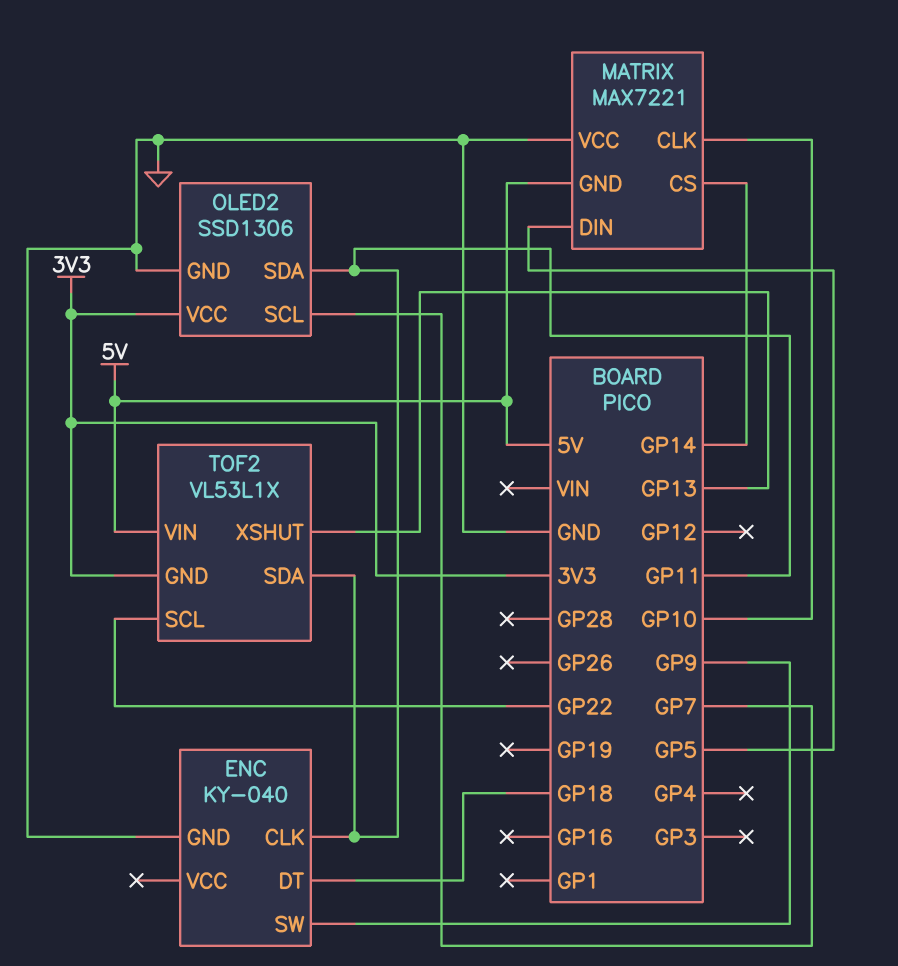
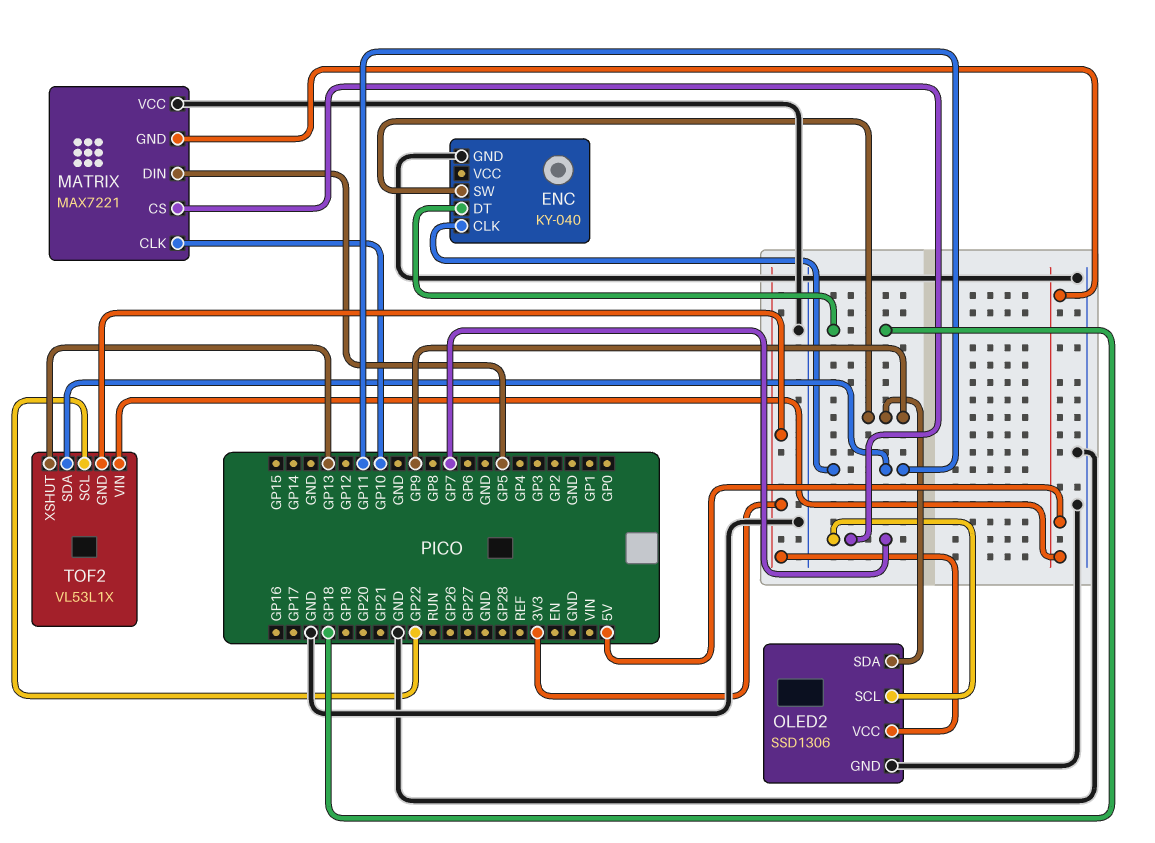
MATRIX pin CS: GP14 -> GP7
OLED2 pin SDA: GP11 -> GP9

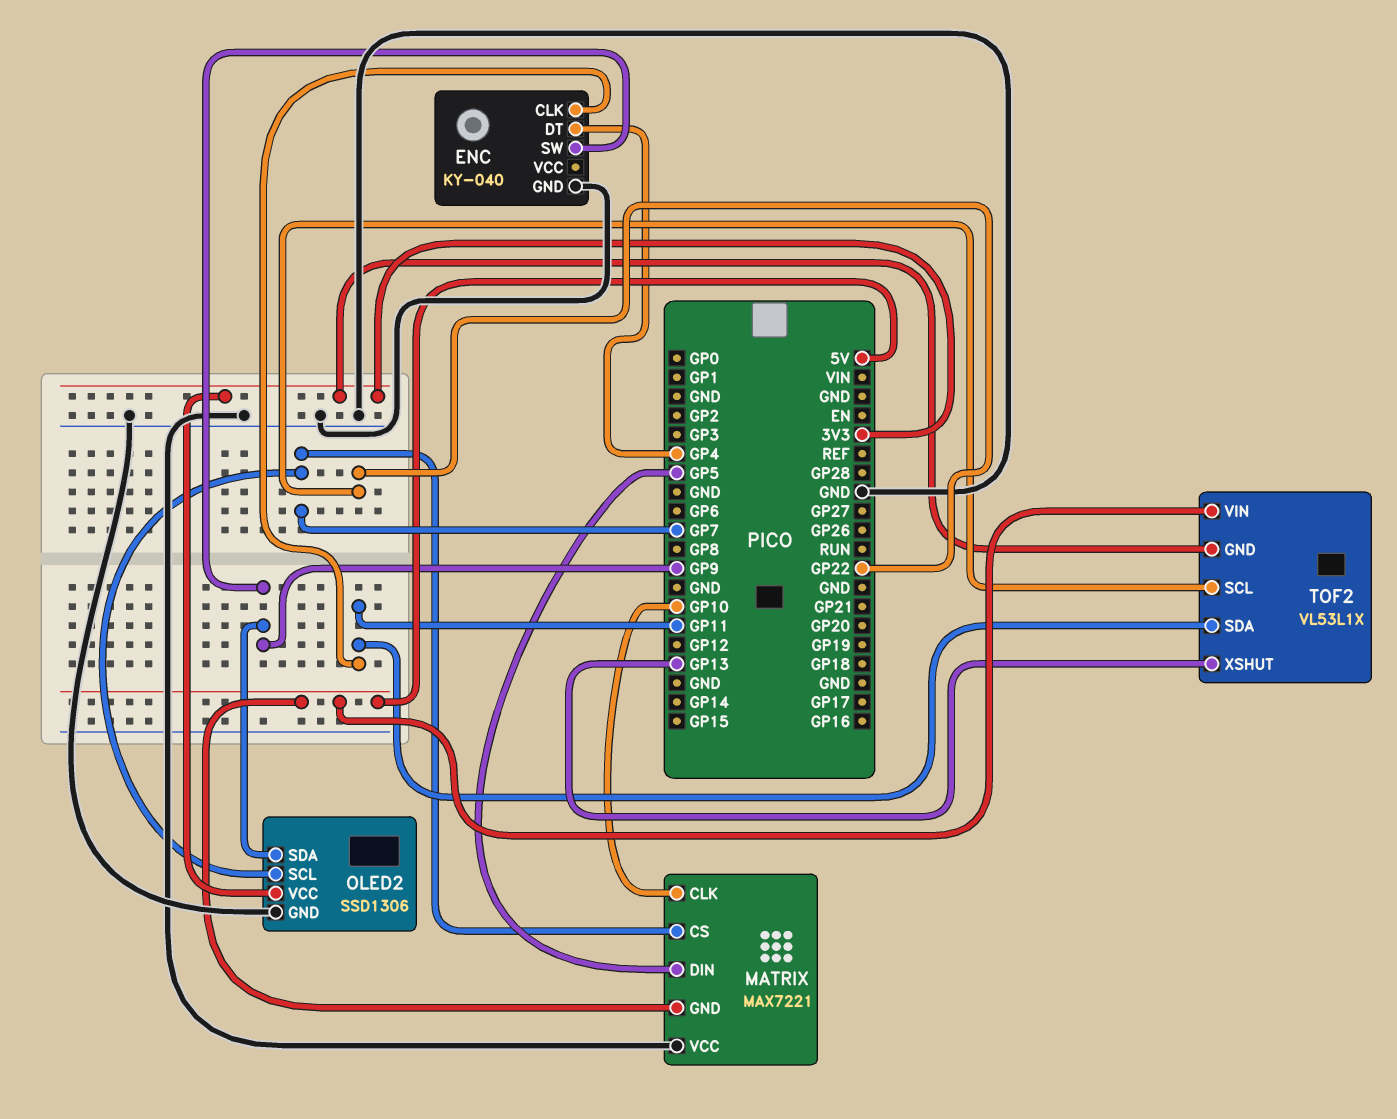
ENC pin DT: GP18 -> GP4

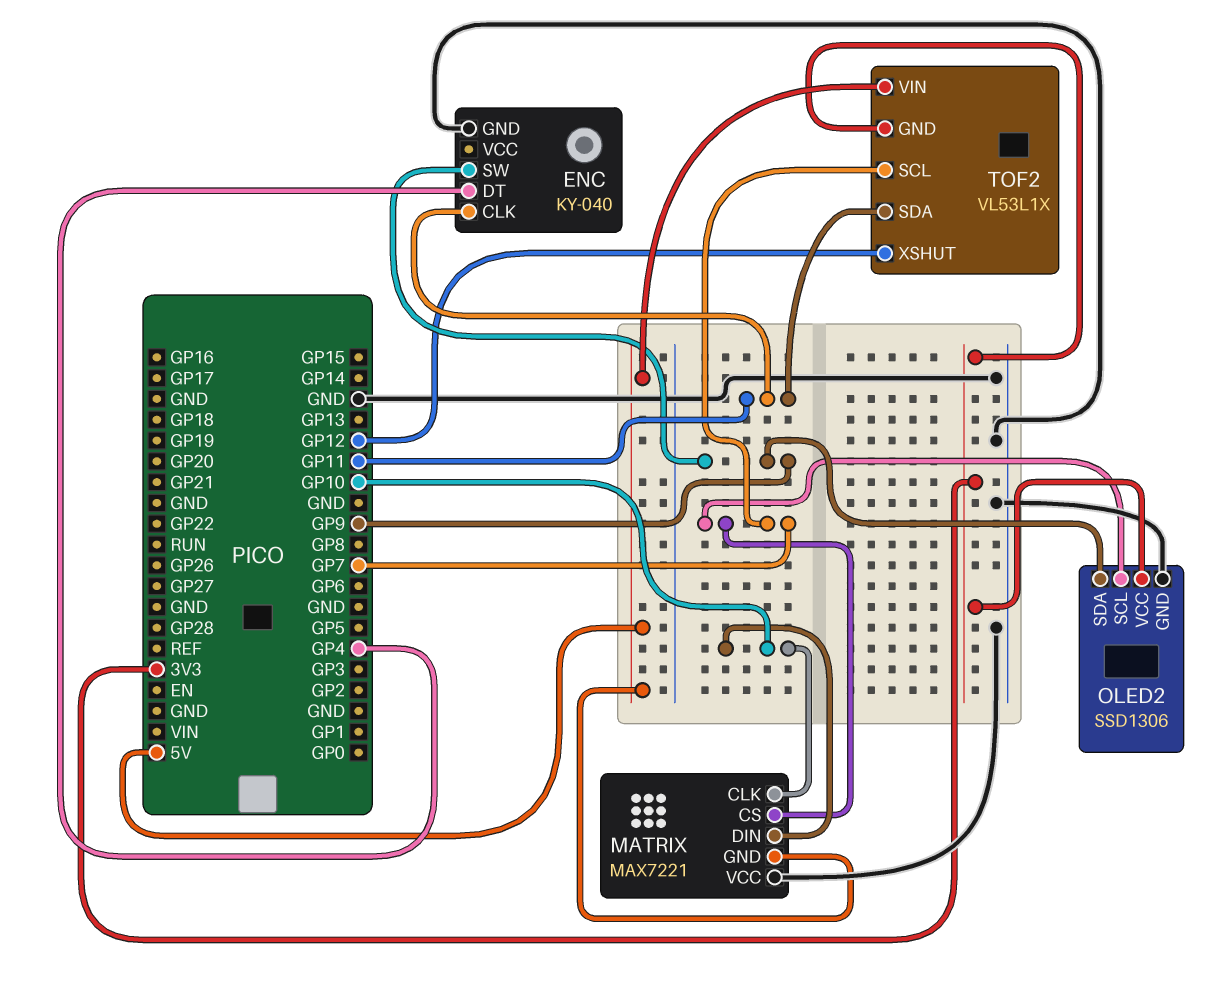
MATRIX pin DIN: GP5 -> GP10
TOF2 pin SCL: GP22 -> GP7
TOF2 pin XSHUT: GP13 -> GP12

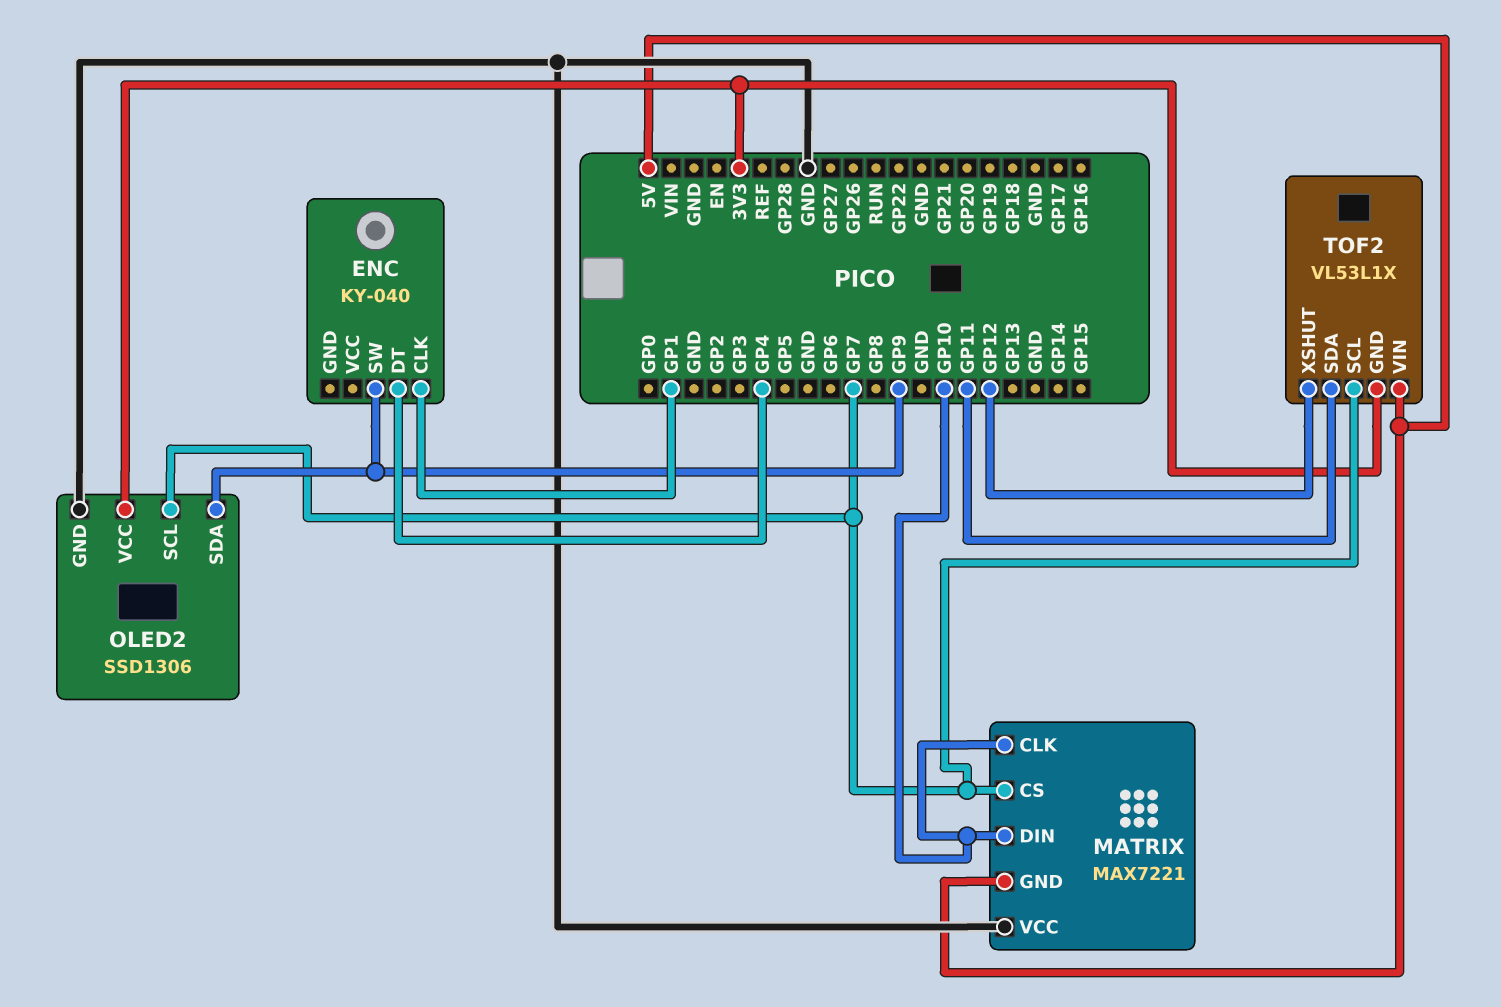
ENC pin CLK: GP11 -> GP1
ENC pin GND: GND -> none

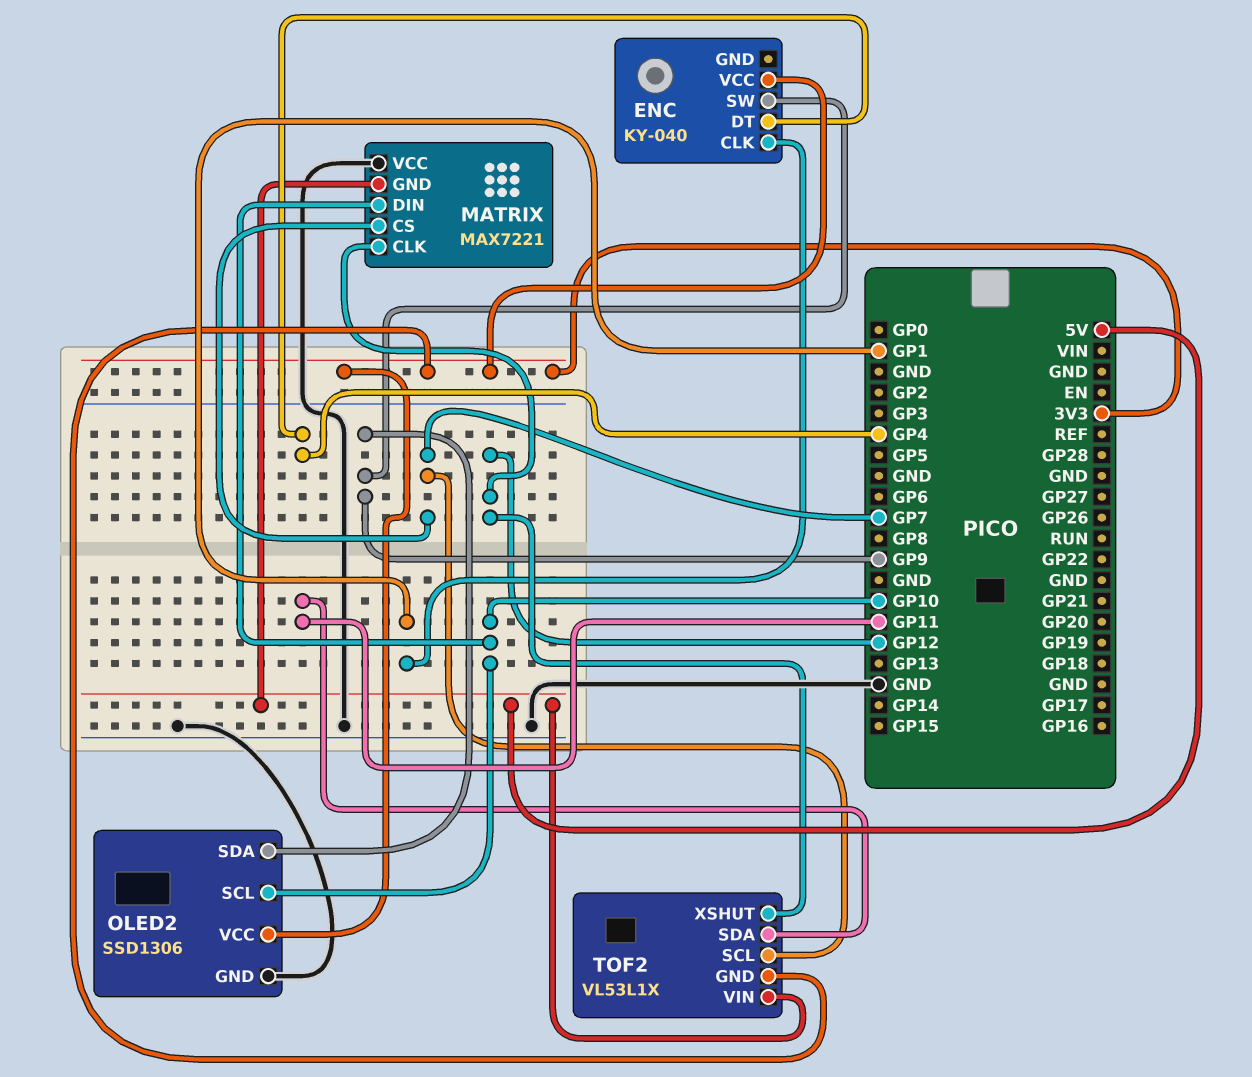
ENC pin VCC: none -> 3V3
MATRIX pin CLK: GP10 -> GP12
OLED2 pin SCL: GP7 -> GP10

